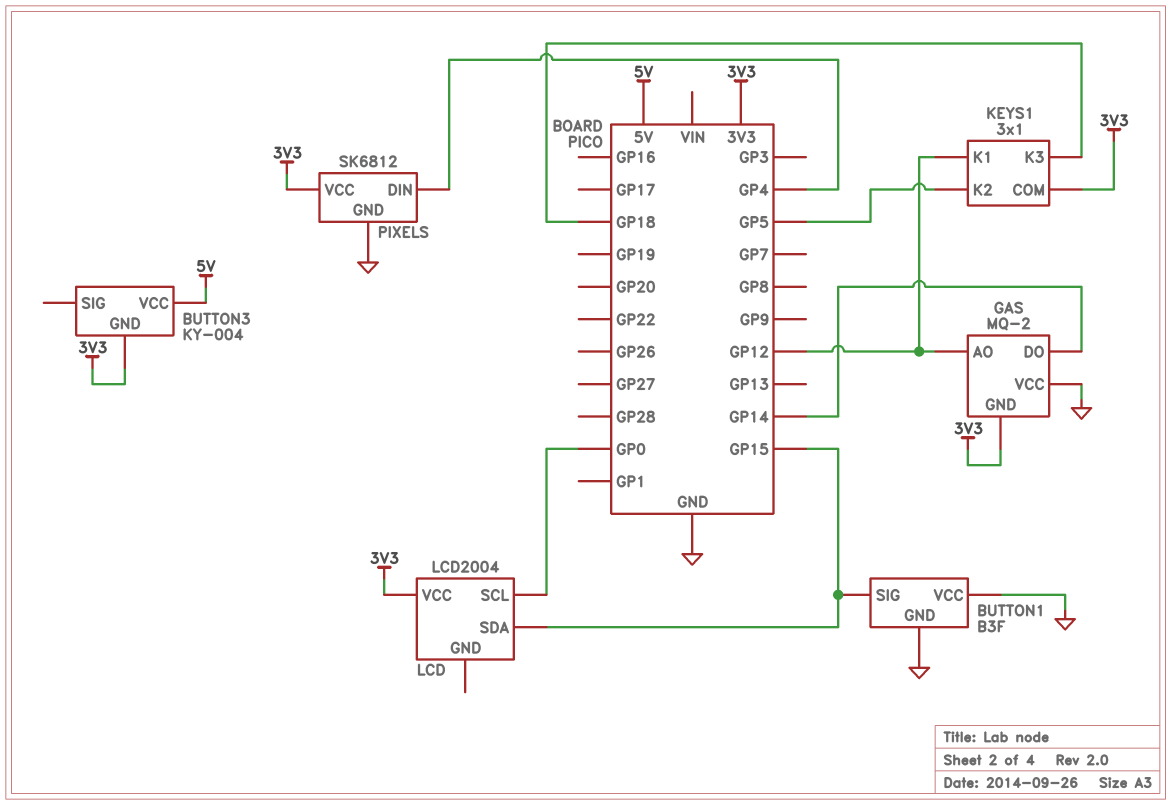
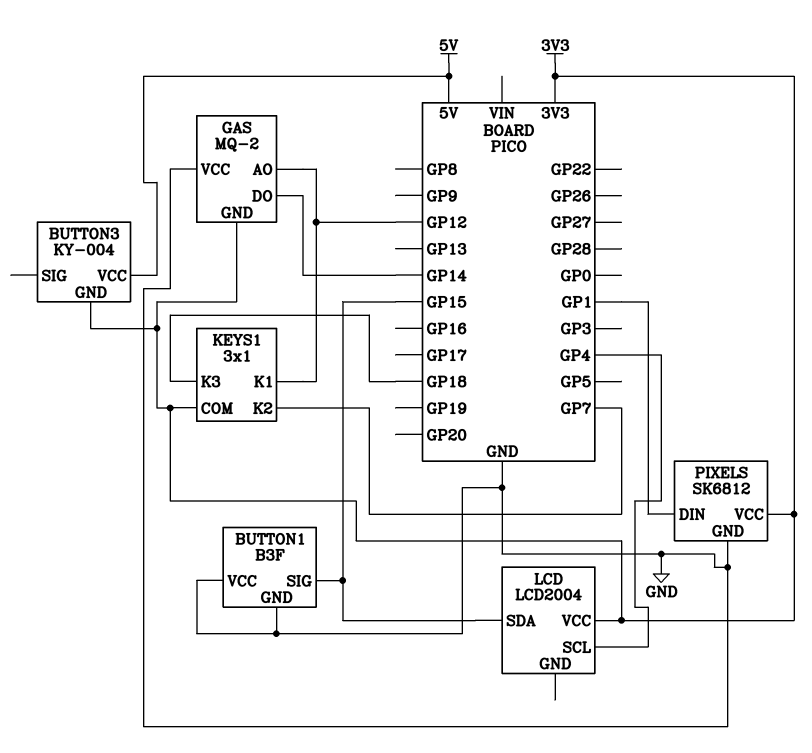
KEYS1 pin K2: GP5 -> GP7
LCD pin SCL: GP0 -> GP4
PIXELS pin DIN: GP4 -> GP1

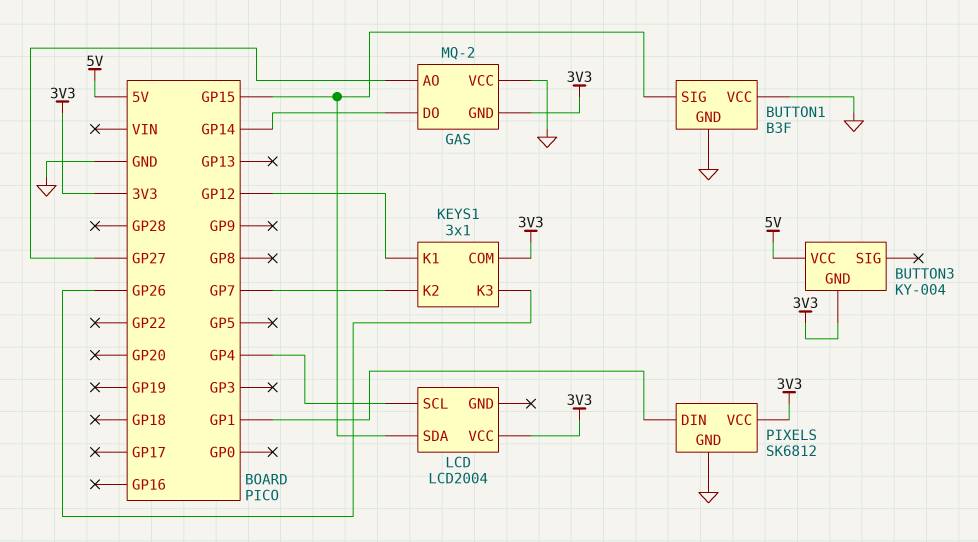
GAS pin AO: GP12 -> GP27
KEYS1 pin K3: GP18 -> GP26

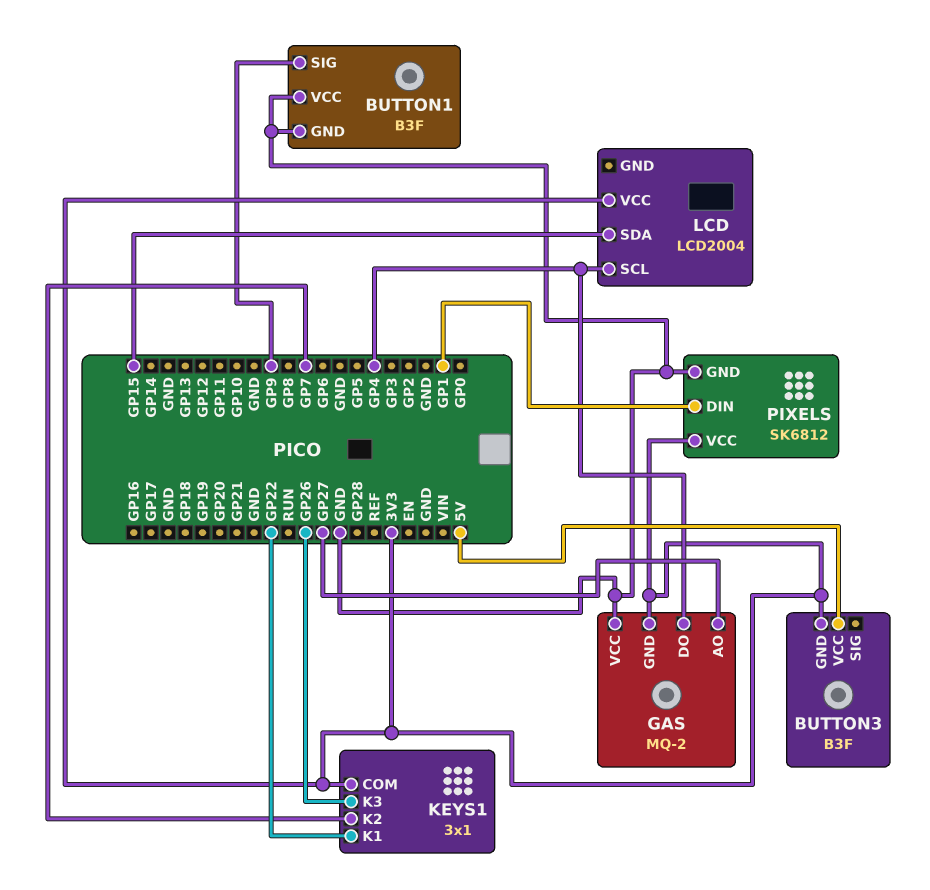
BUTTON1 pin SIG: GP15 -> GP9
BUTTON3: KY-004 -> B3F
GAS pin DO: GP14 -> GP4
KEYS1 pin K1: GP12 -> GP22

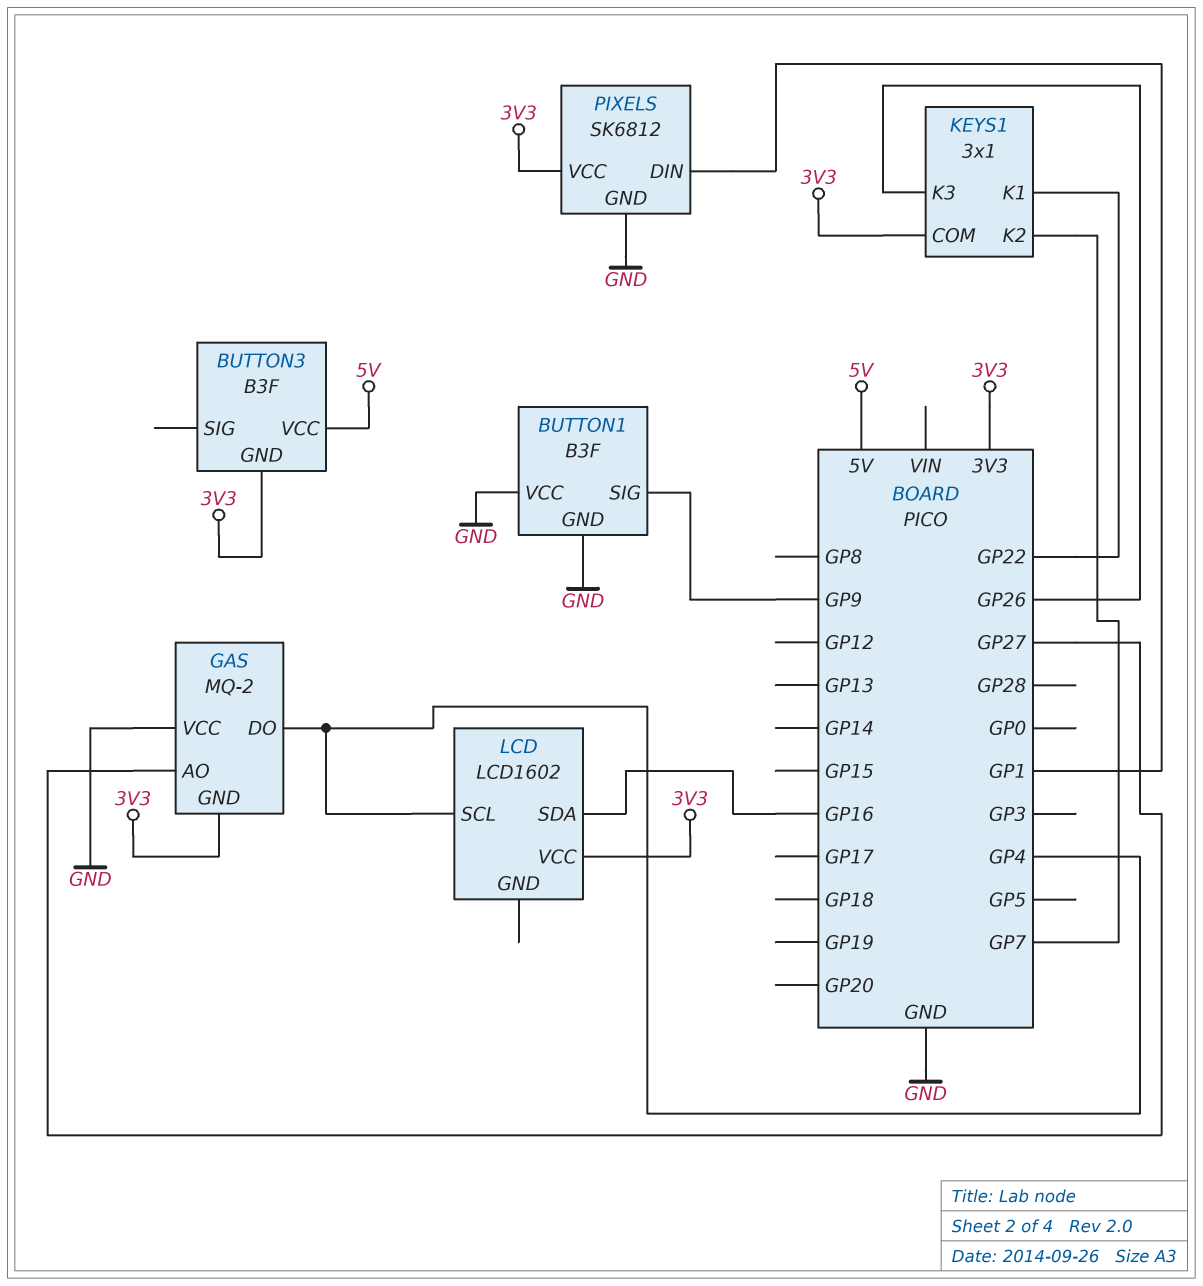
LCD: LCD2004 -> LCD1602
LCD pin SDA: GP15 -> GP16

